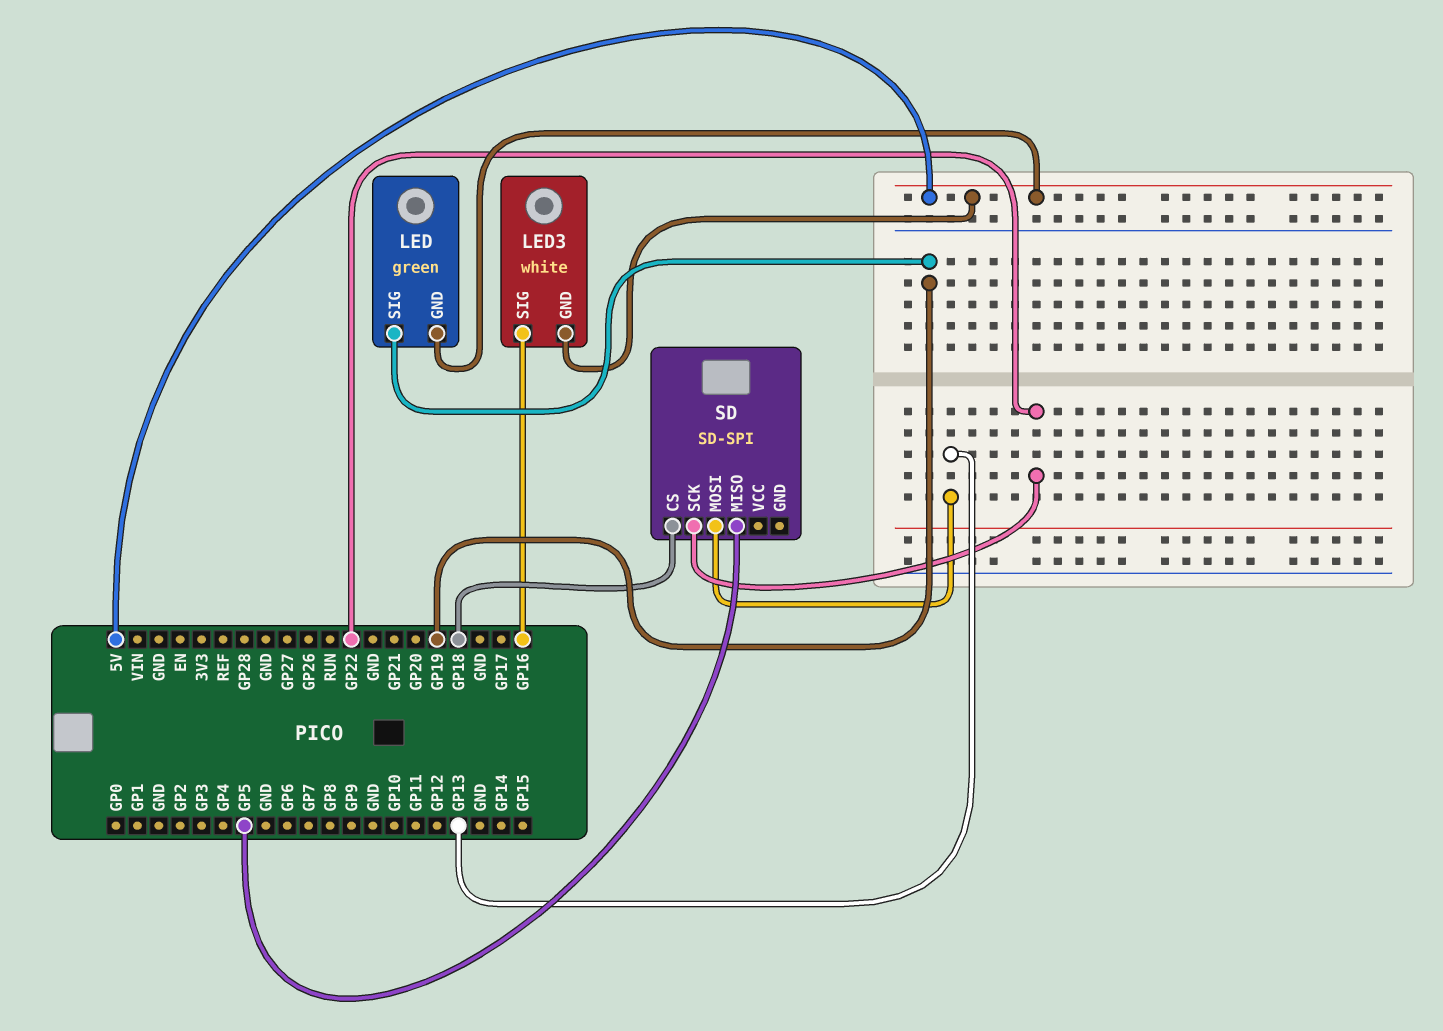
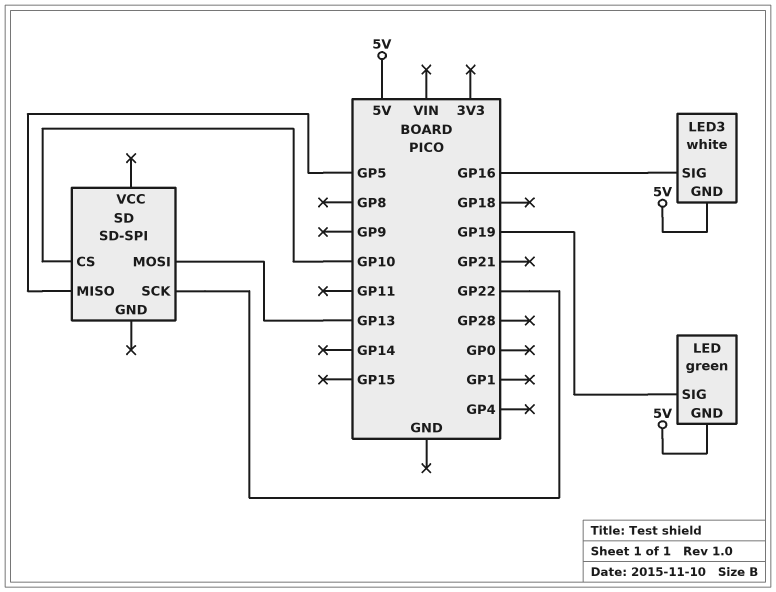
SD pin CS: GP18 -> GP10

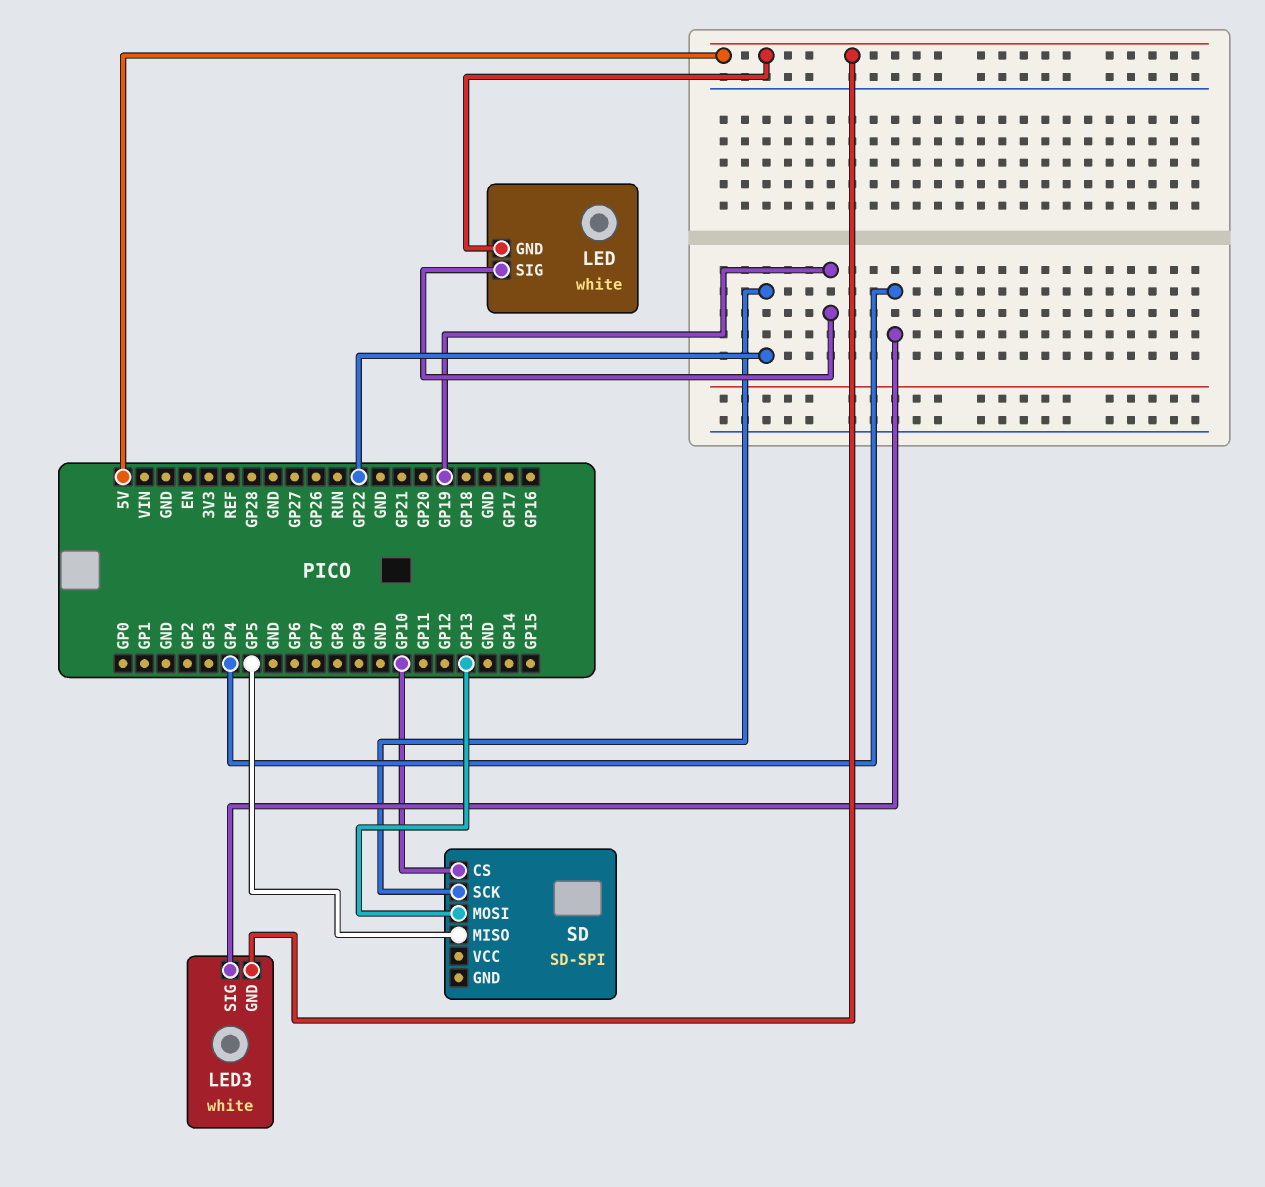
LED: green -> white
LED3 pin SIG: GP16 -> GP4

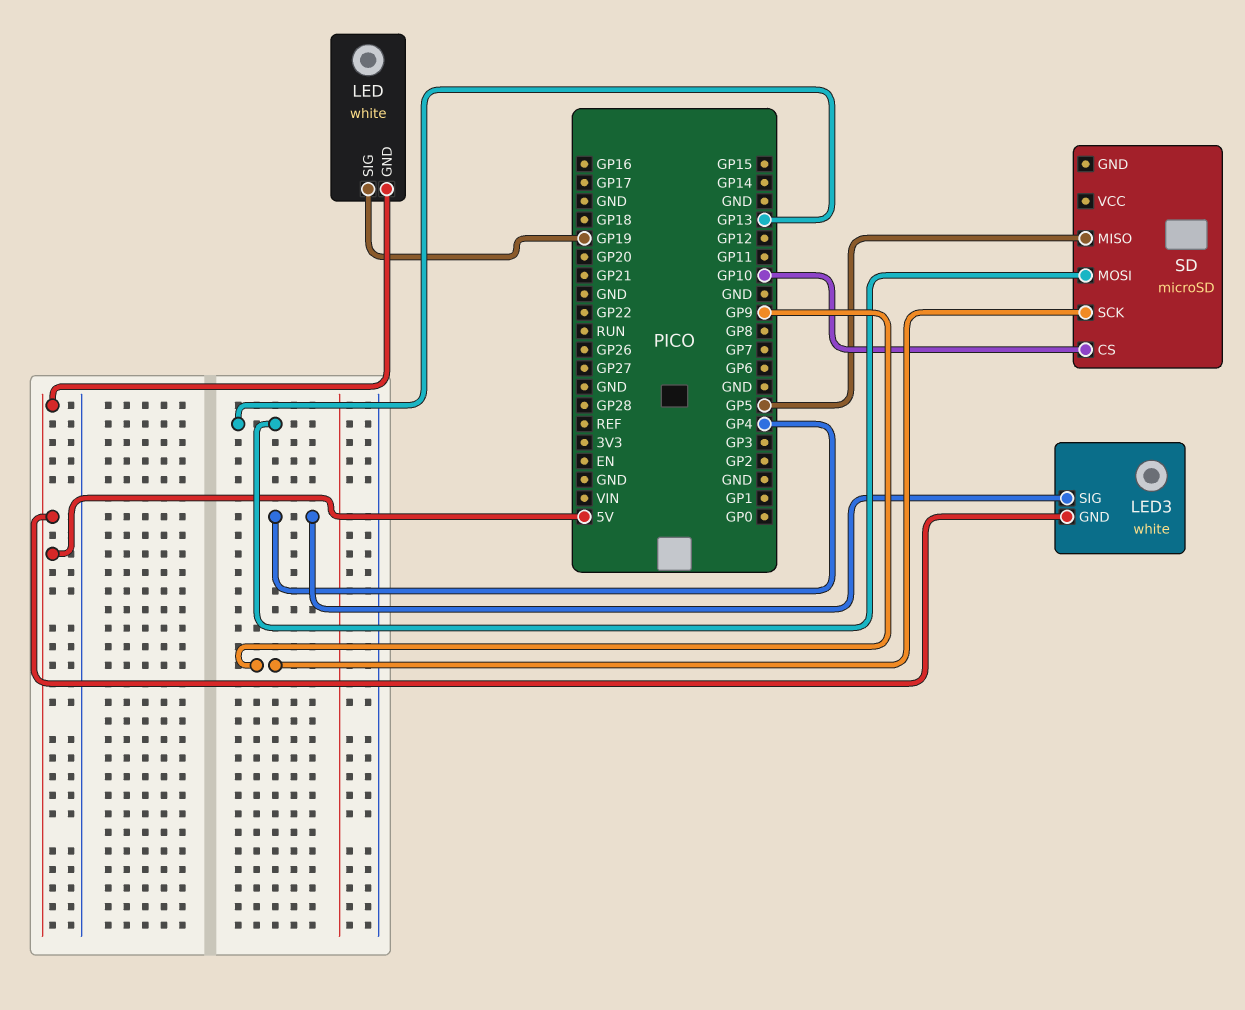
SD: SD-SPI -> microSD
SD pin SCK: GP22 -> GP9

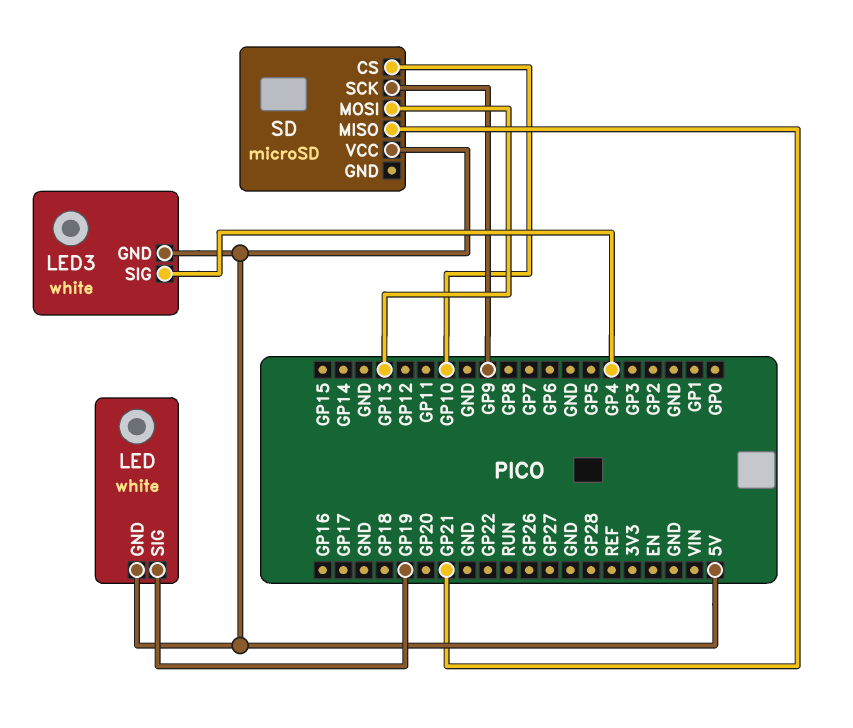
SD pin MISO: GP5 -> GP21
SD pin VCC: none -> 5V

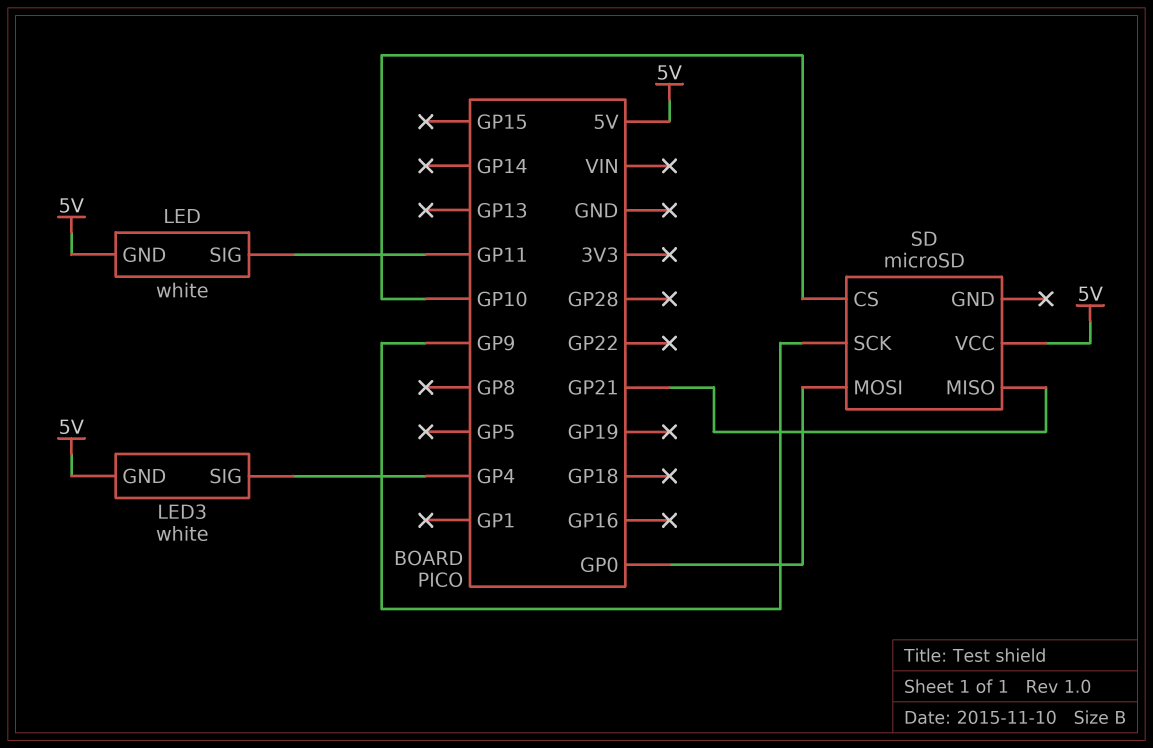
LED pin SIG: GP19 -> GP11
SD pin MOSI: GP13 -> GP0

